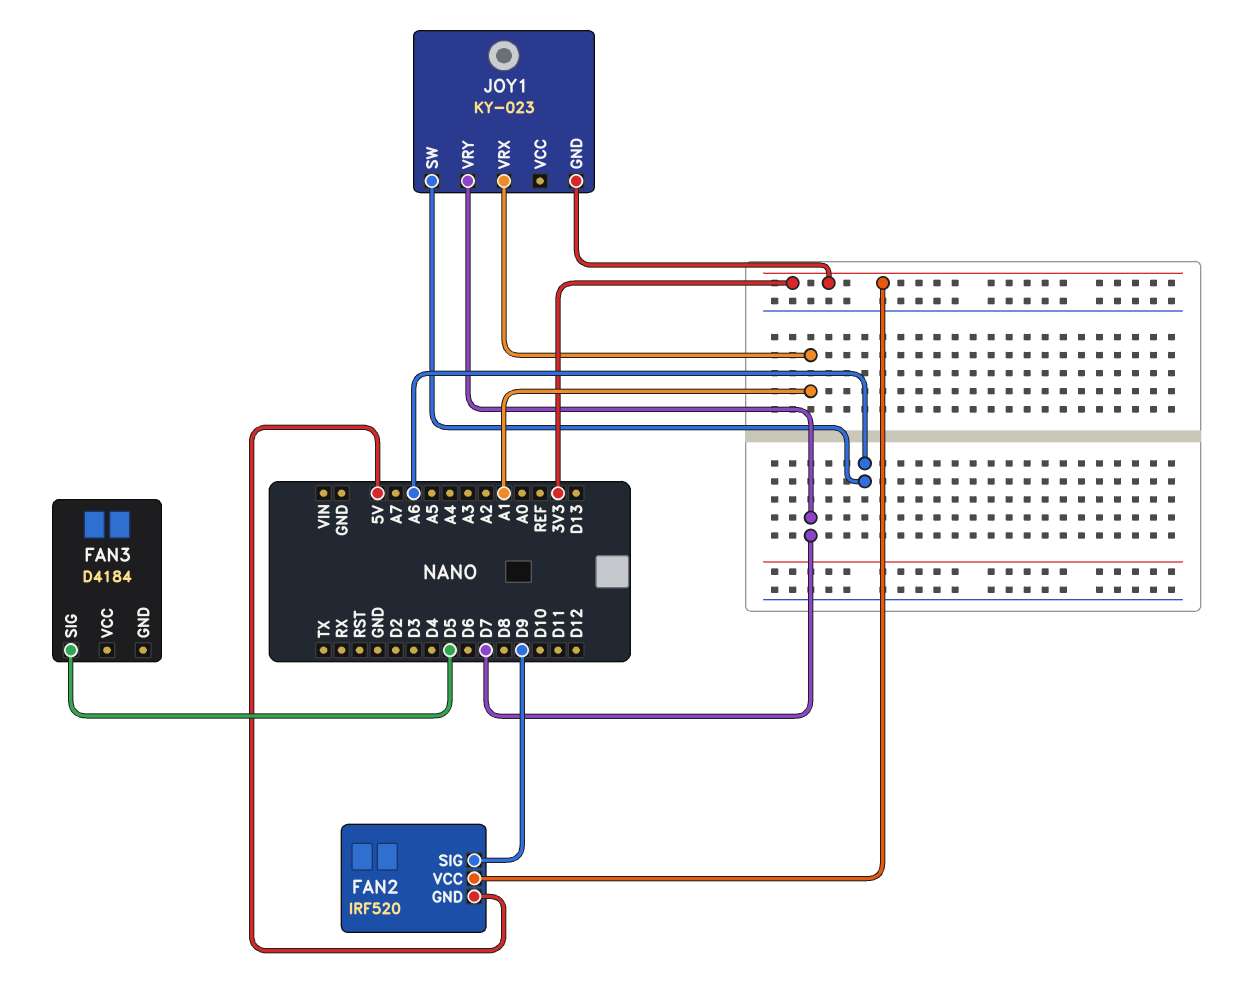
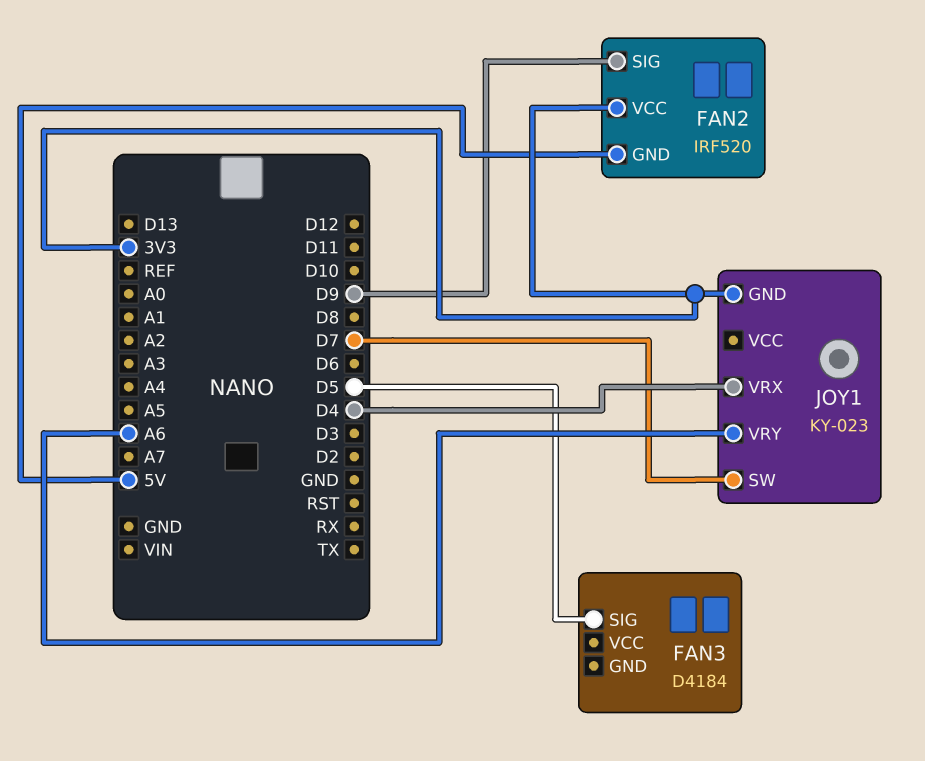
JOY1 pin SW: A6 -> D7
JOY1 pin VRX: A1 -> D4
JOY1 pin VRY: D7 -> A6

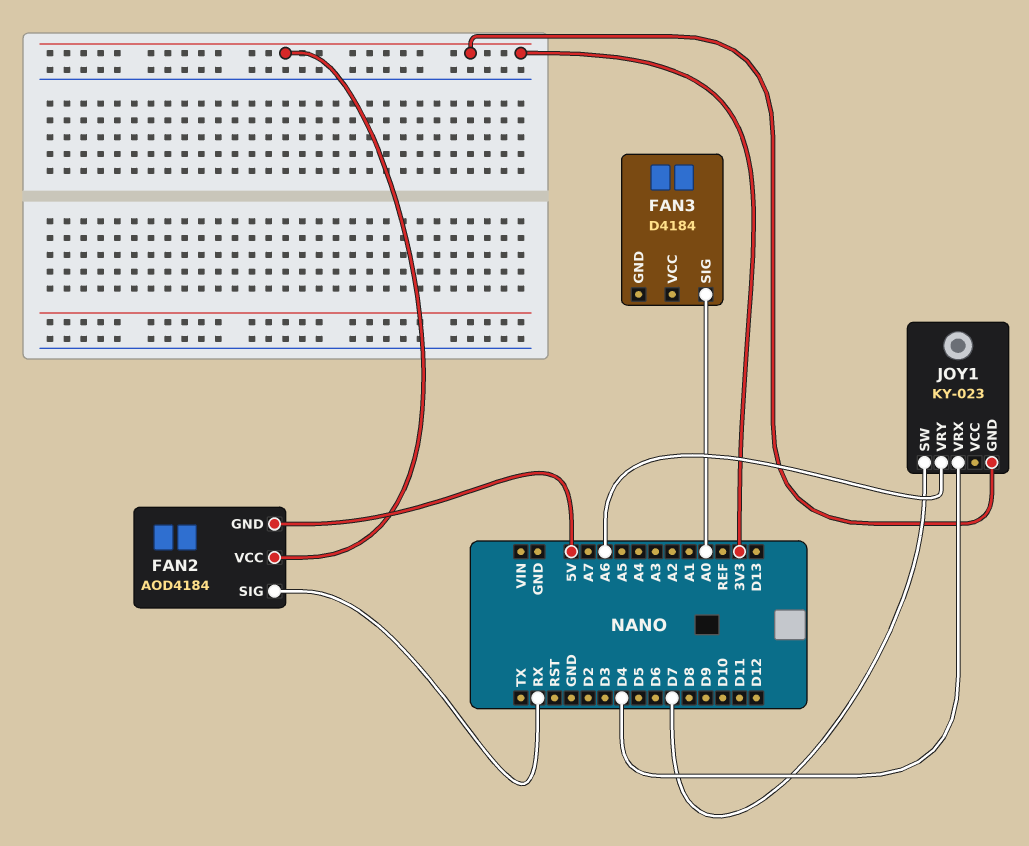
FAN2: IRF520 -> AOD4184
FAN2 pin SIG: D9 -> RX
FAN3 pin SIG: D5 -> A0

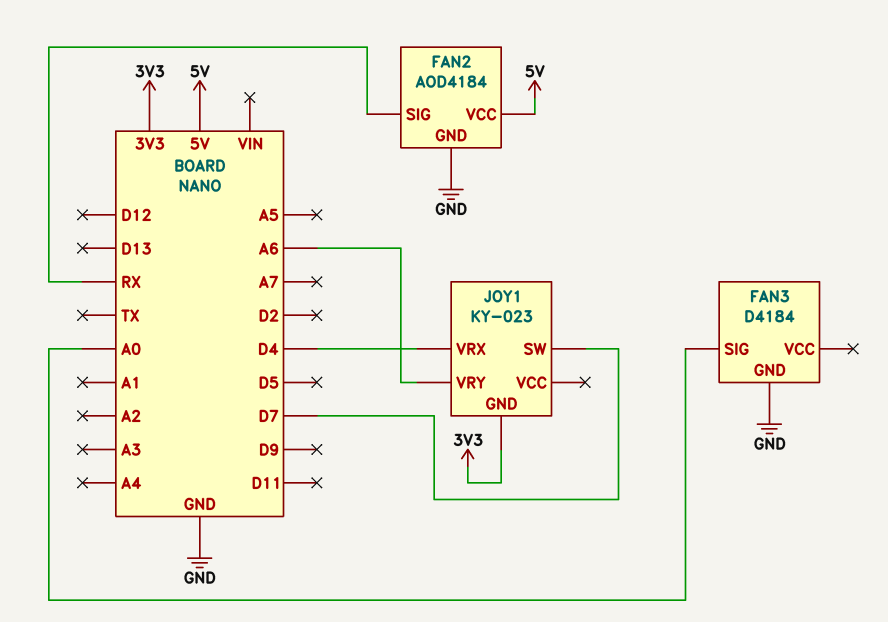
FAN2 pin GND: 5V -> GND
FAN2 pin VCC: 3V3 -> 5V
FAN3 pin GND: none -> GND

